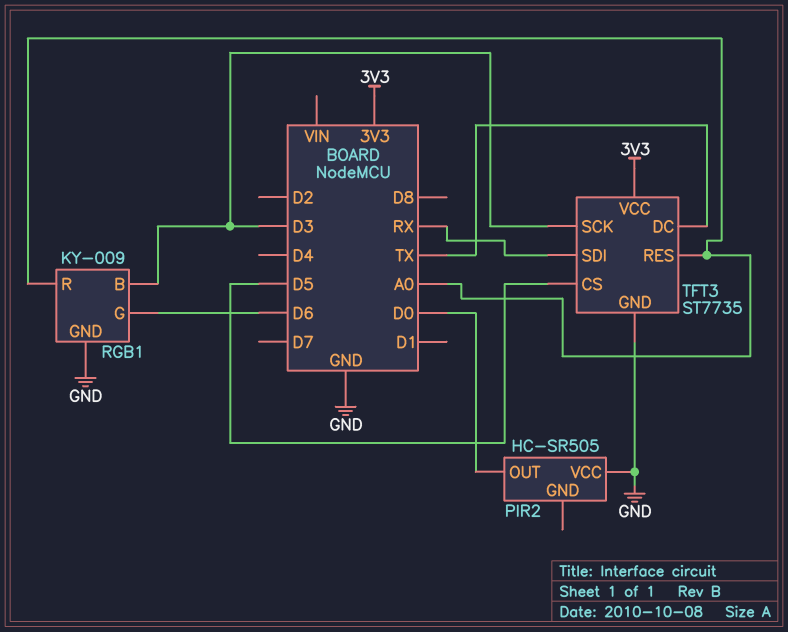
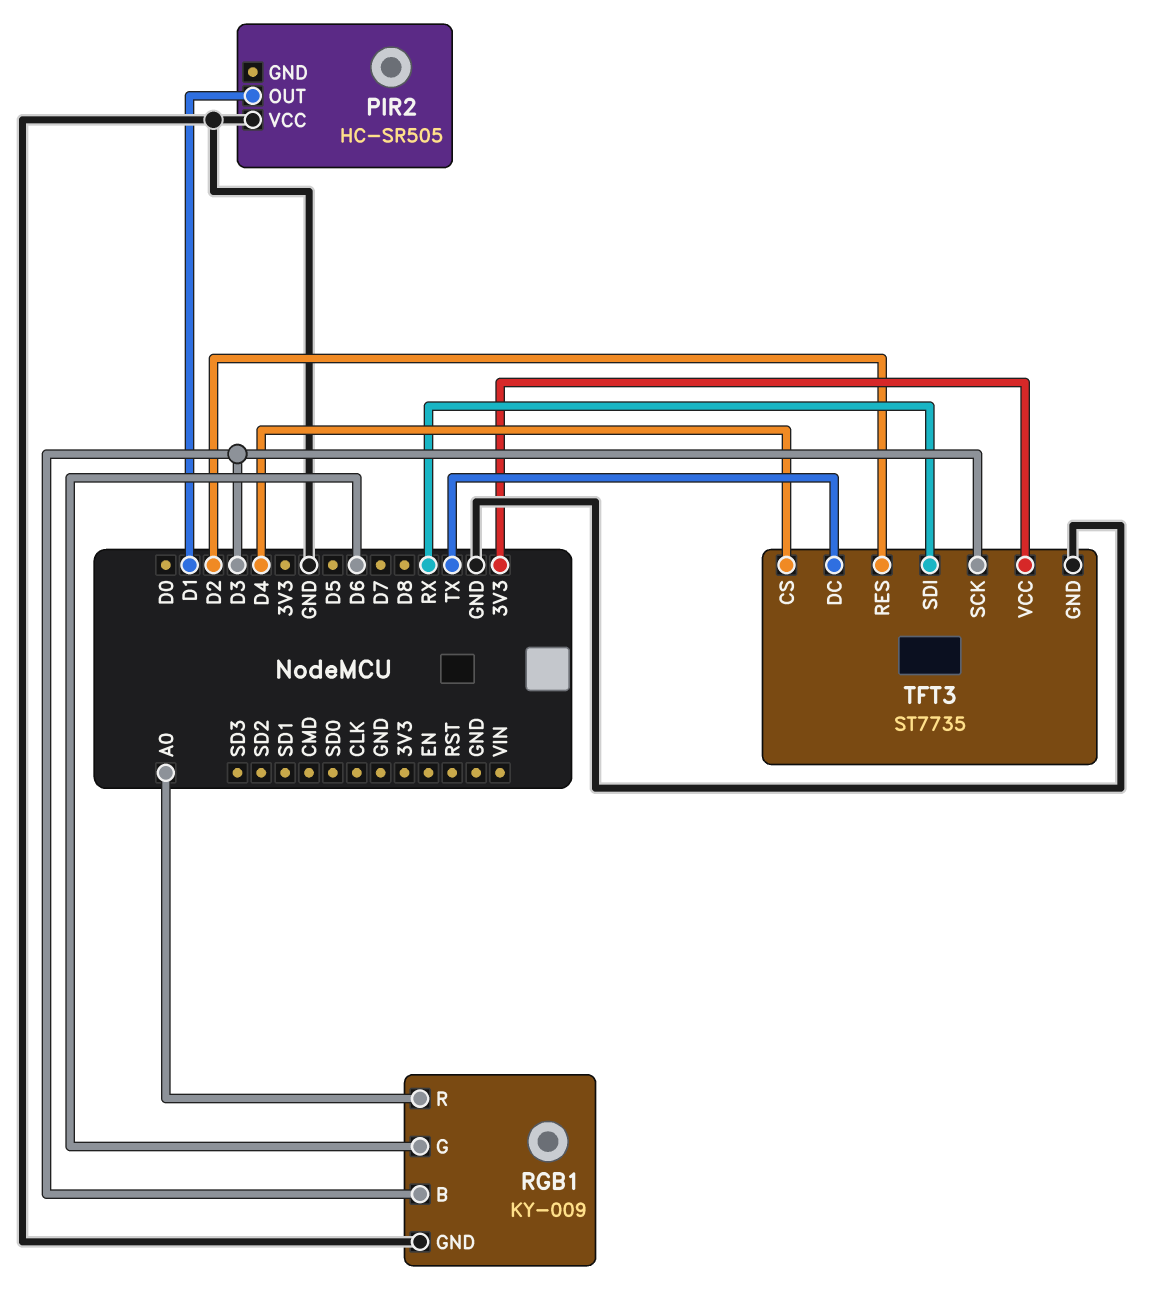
PIR2 pin OUT: D0 -> D1
TFT3 pin CS: D5 -> D4
TFT3 pin RES: A0 -> D2

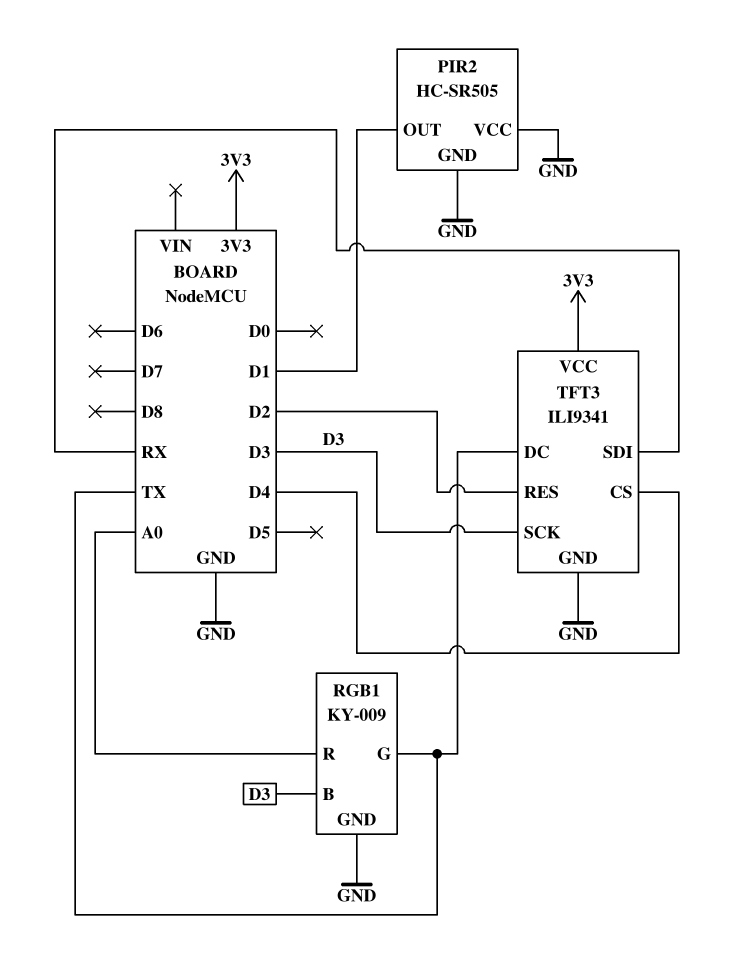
PIR2 pin GND: none -> GND
RGB1 pin G: D6 -> TX
TFT3: ST7735 -> ILI9341

